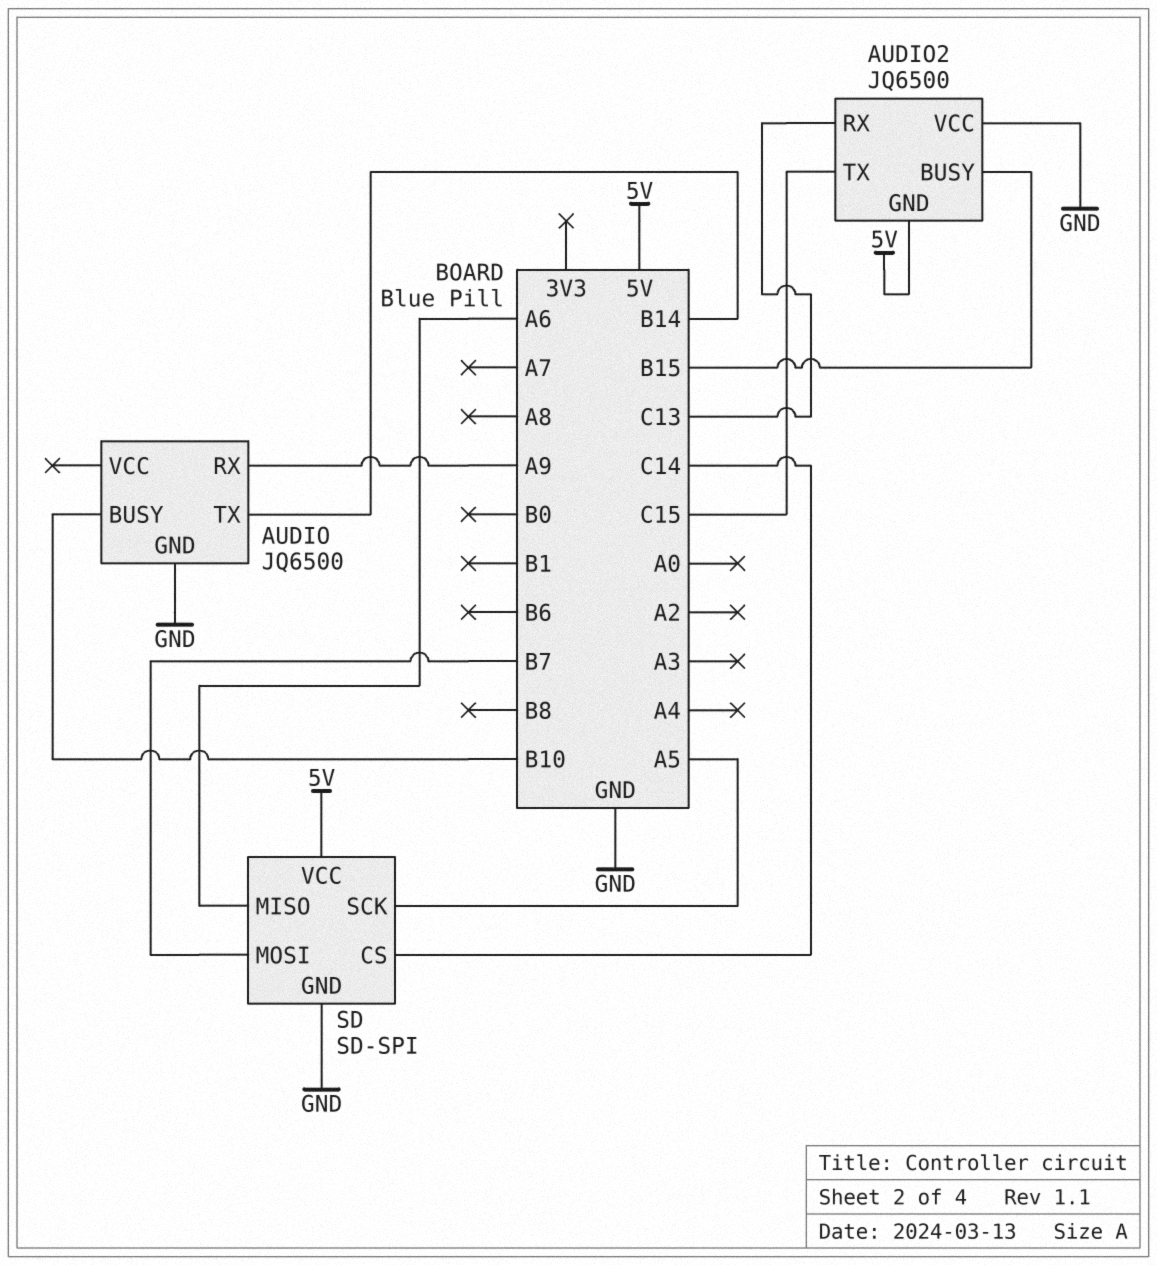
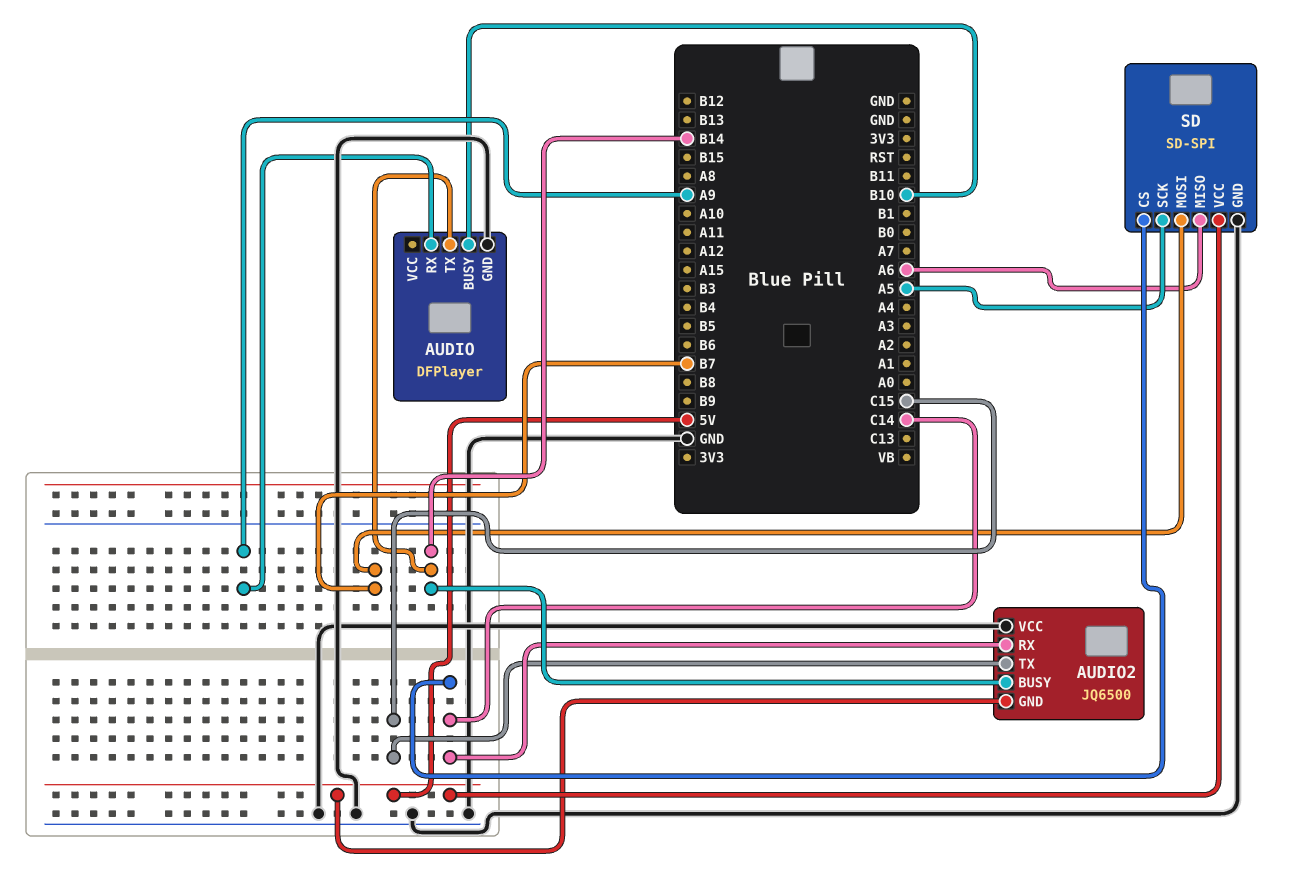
AUDIO: JQ6500 -> DFPlayer
AUDIO2 pin BUSY: B15 -> B14
AUDIO2 pin RX: C13 -> C14

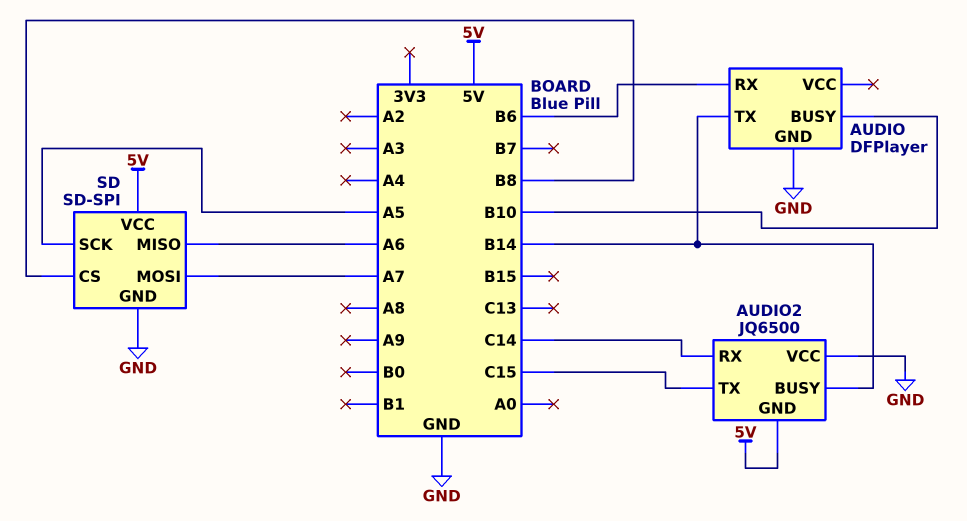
AUDIO pin RX: A9 -> B6
SD pin CS: C14 -> B8
SD pin MOSI: B7 -> A7

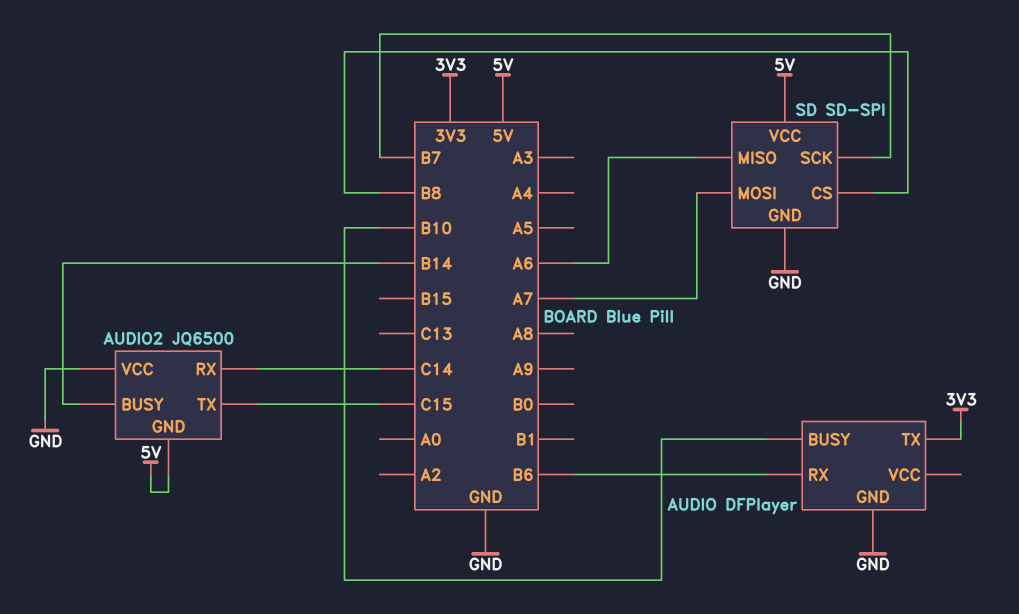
AUDIO pin TX: B14 -> 3V3
SD pin SCK: A5 -> B7

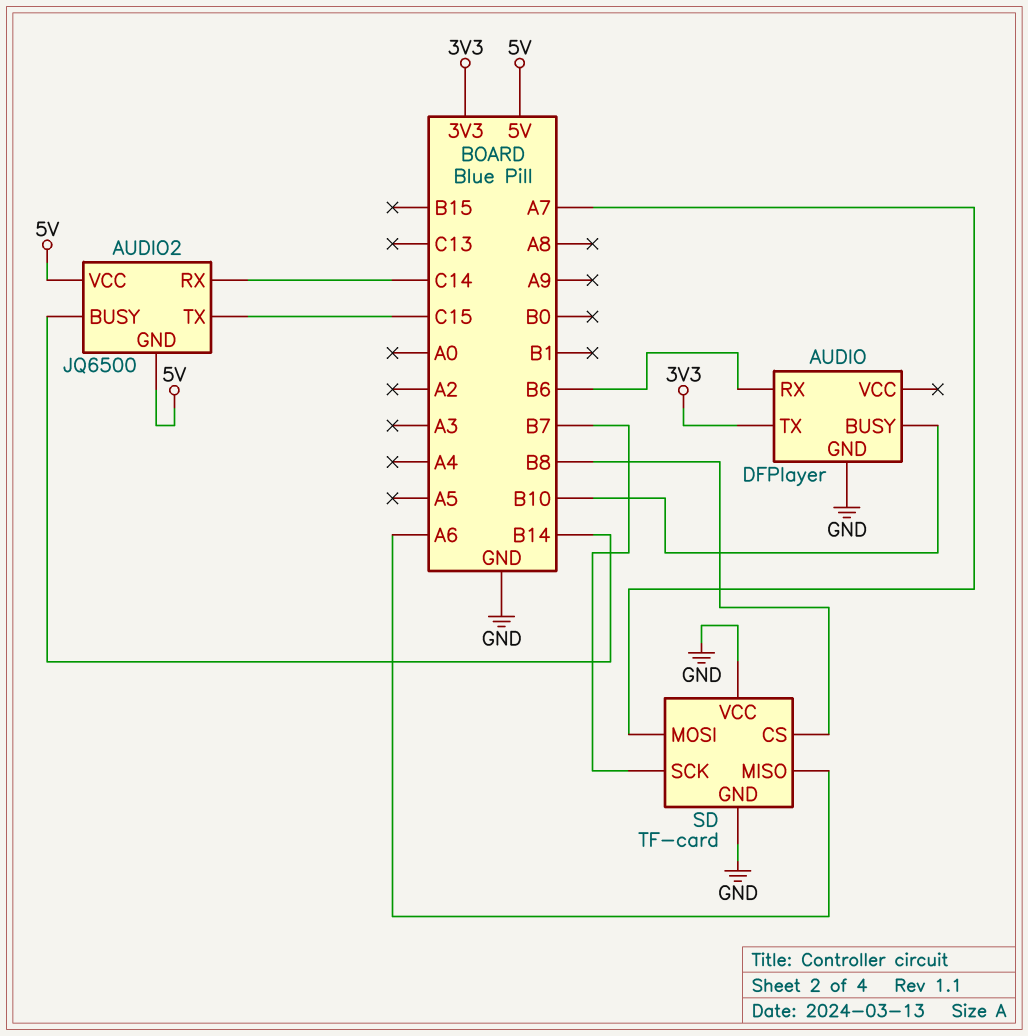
AUDIO2 pin VCC: GND -> 5V
SD: SD-SPI -> TF-card
SD pin VCC: 5V -> GND

